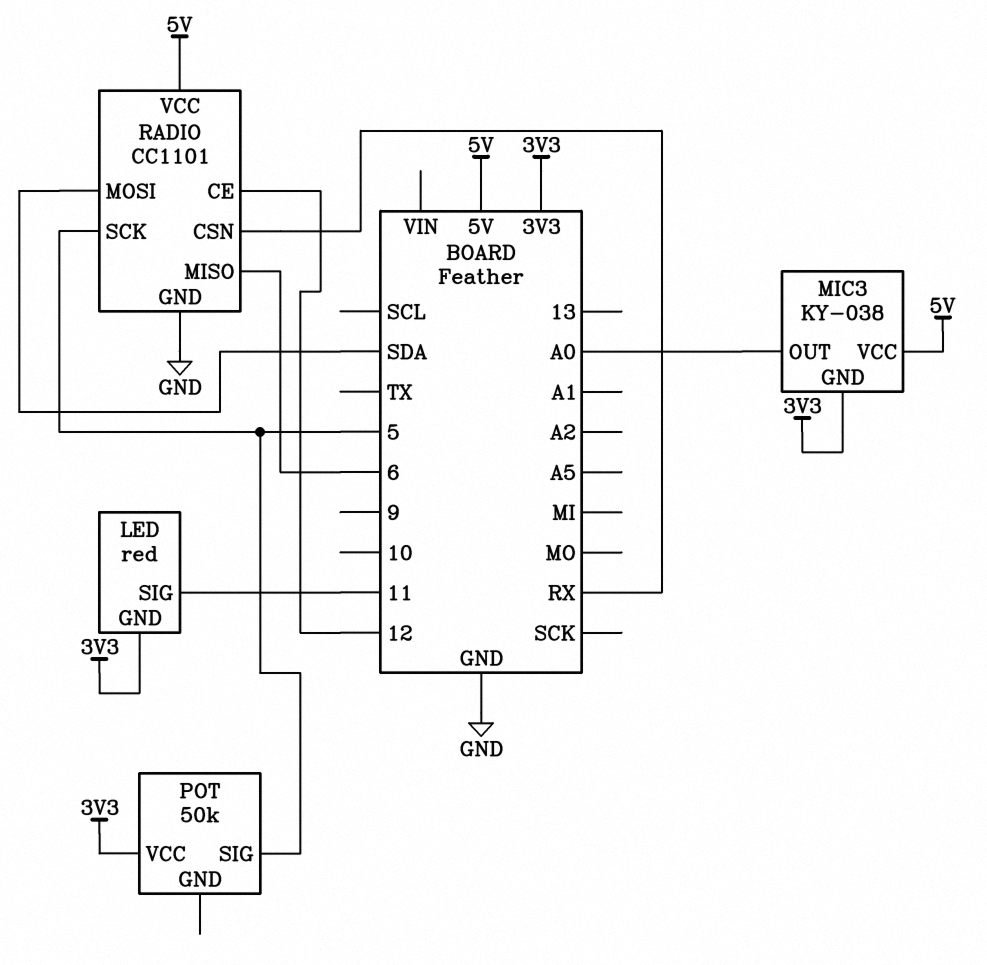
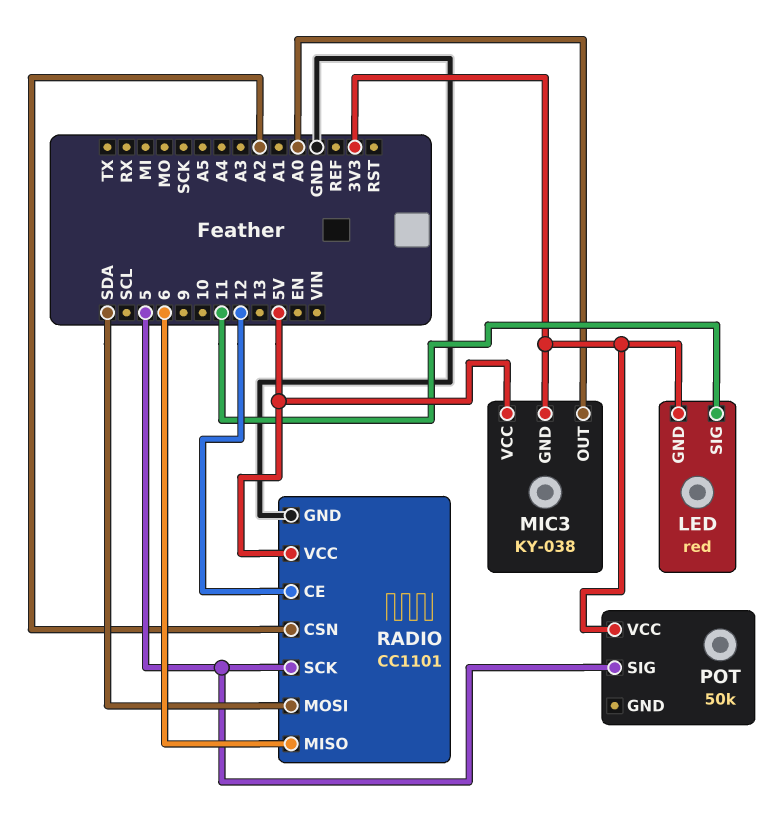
RADIO pin CSN: RX -> A2

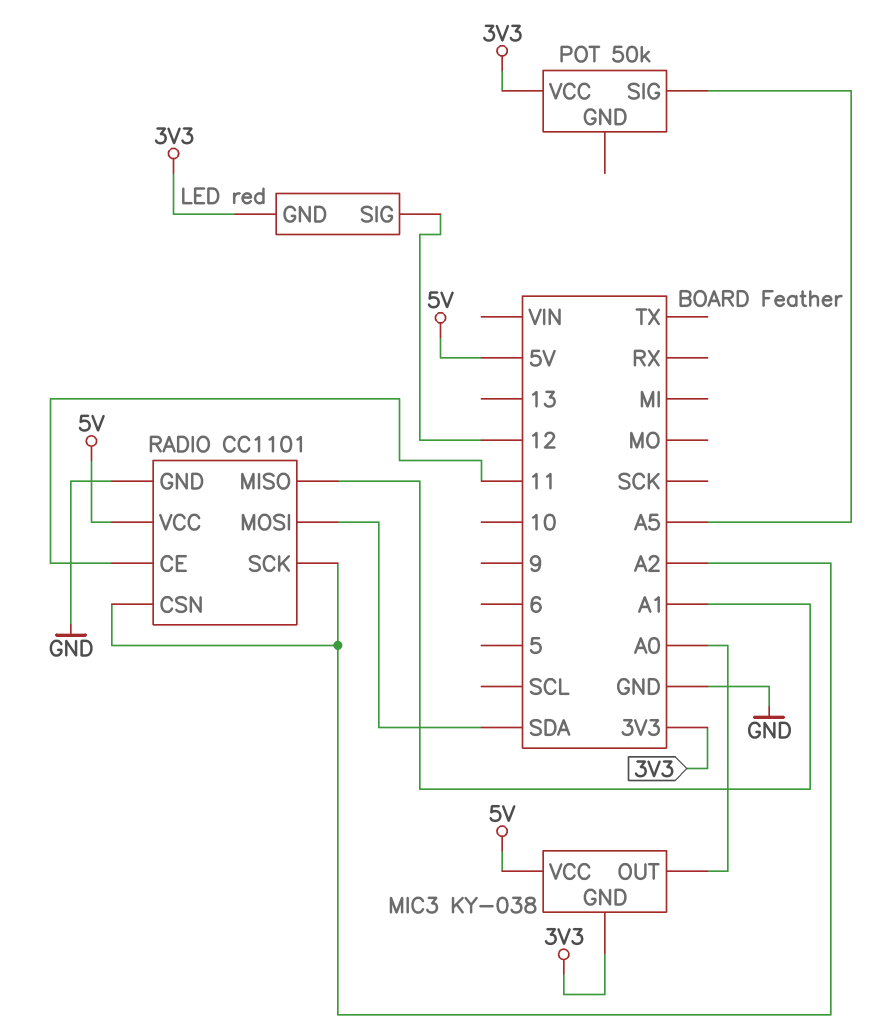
LED pin SIG: 11 -> 12
POT pin SIG: 5 -> A5
RADIO pin CE: 12 -> 11
RADIO pin MISO: 6 -> A1
RADIO pin SCK: 5 -> A2

